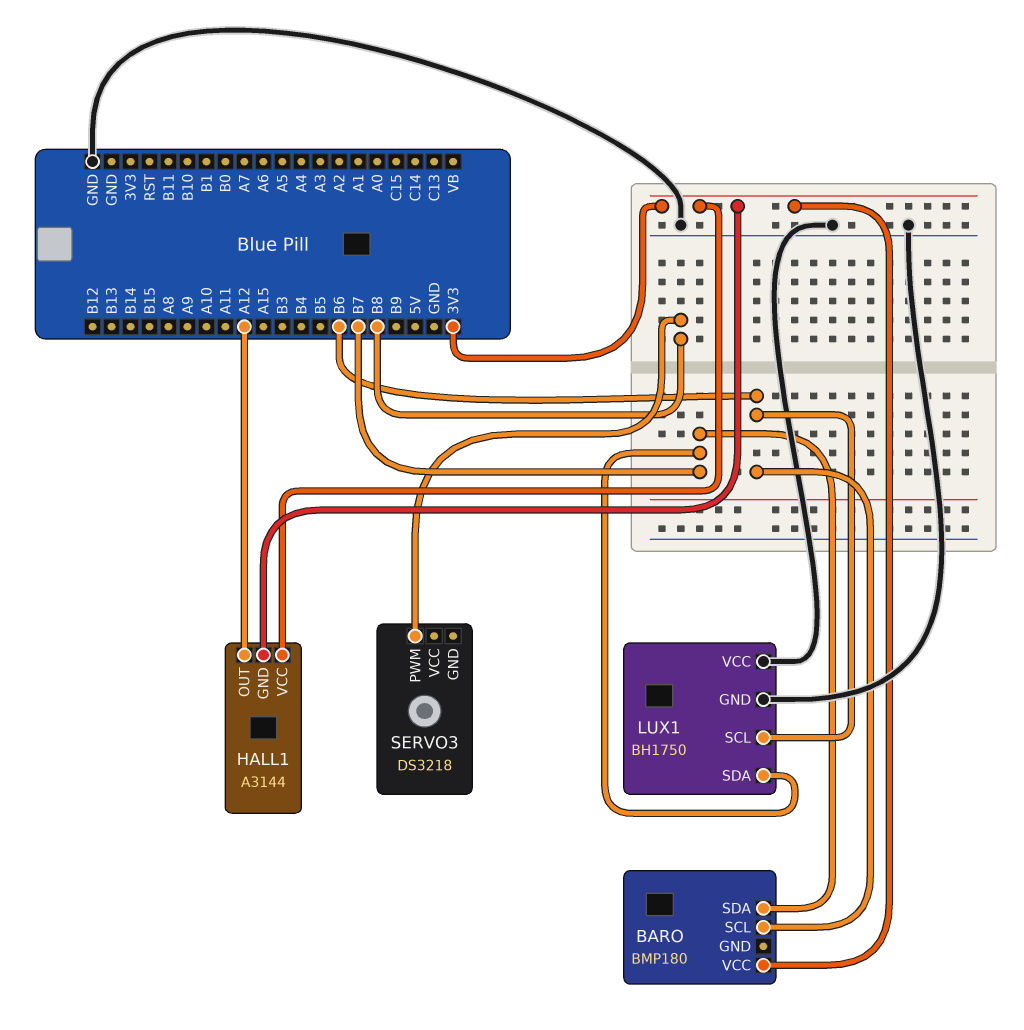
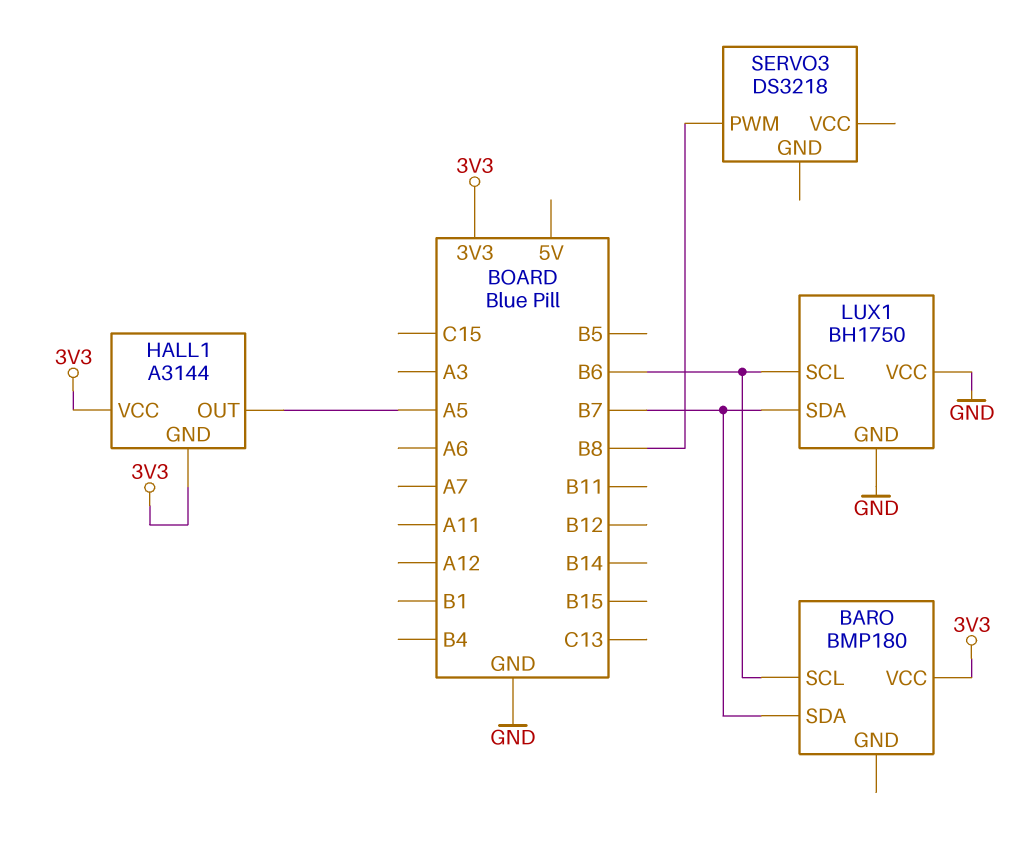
HALL1 pin OUT: A12 -> A5

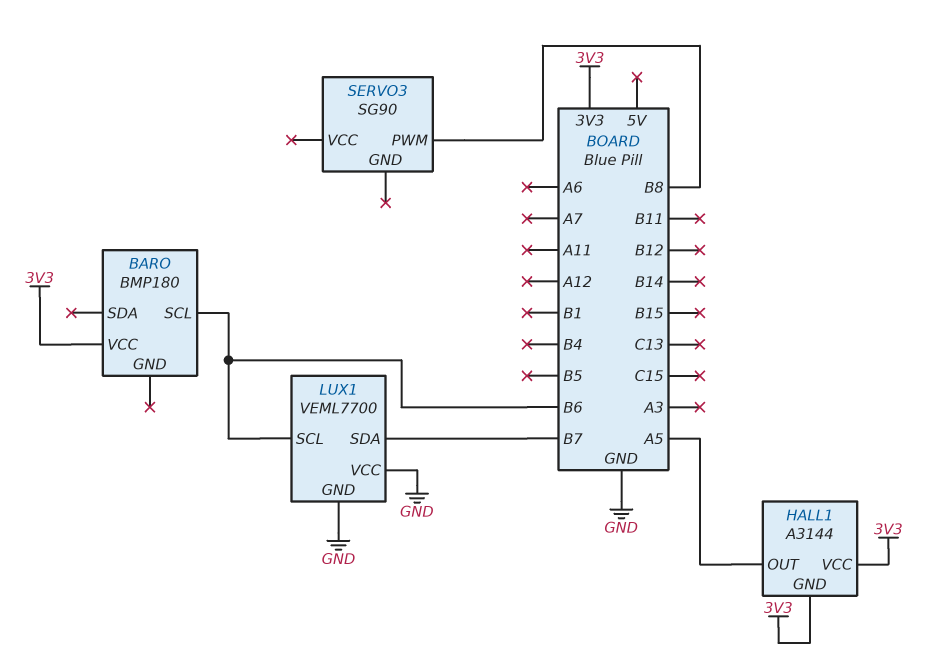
BARO pin SDA: B7 -> none
LUX1: BH1750 -> VEML7700
SERVO3: DS3218 -> SG90

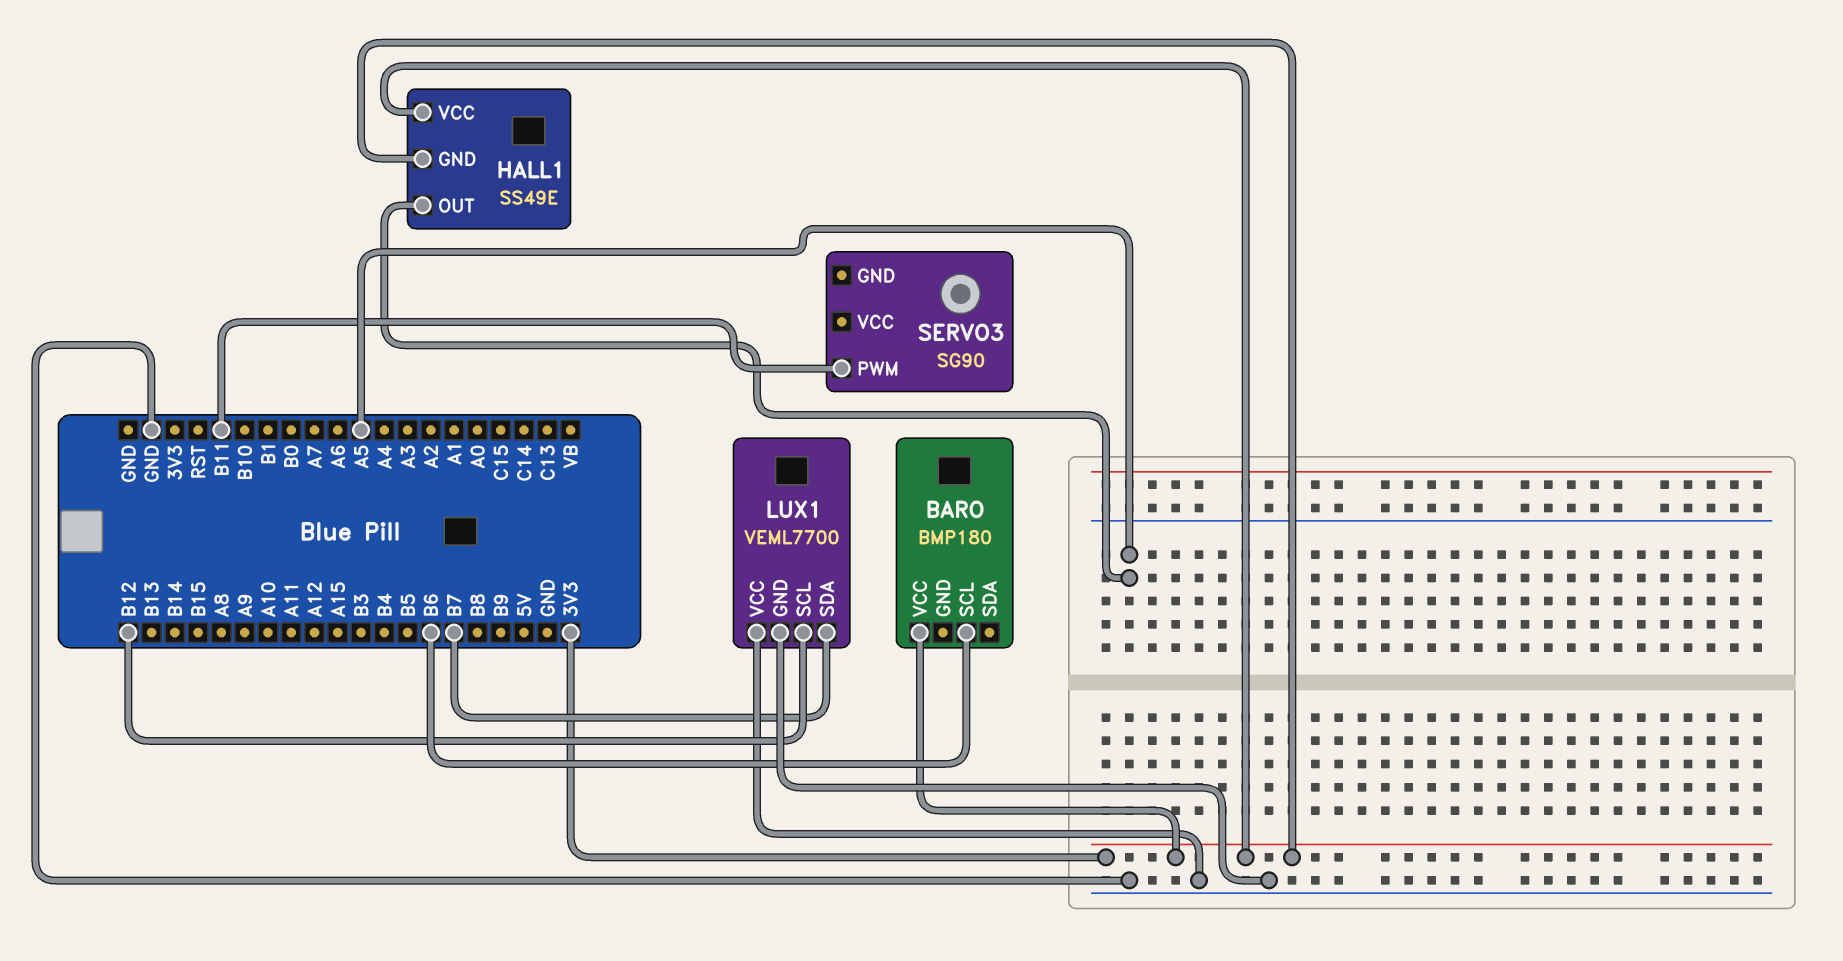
HALL1: A3144 -> SS49E
LUX1 pin SCL: B6 -> B12
SERVO3 pin PWM: B8 -> B11

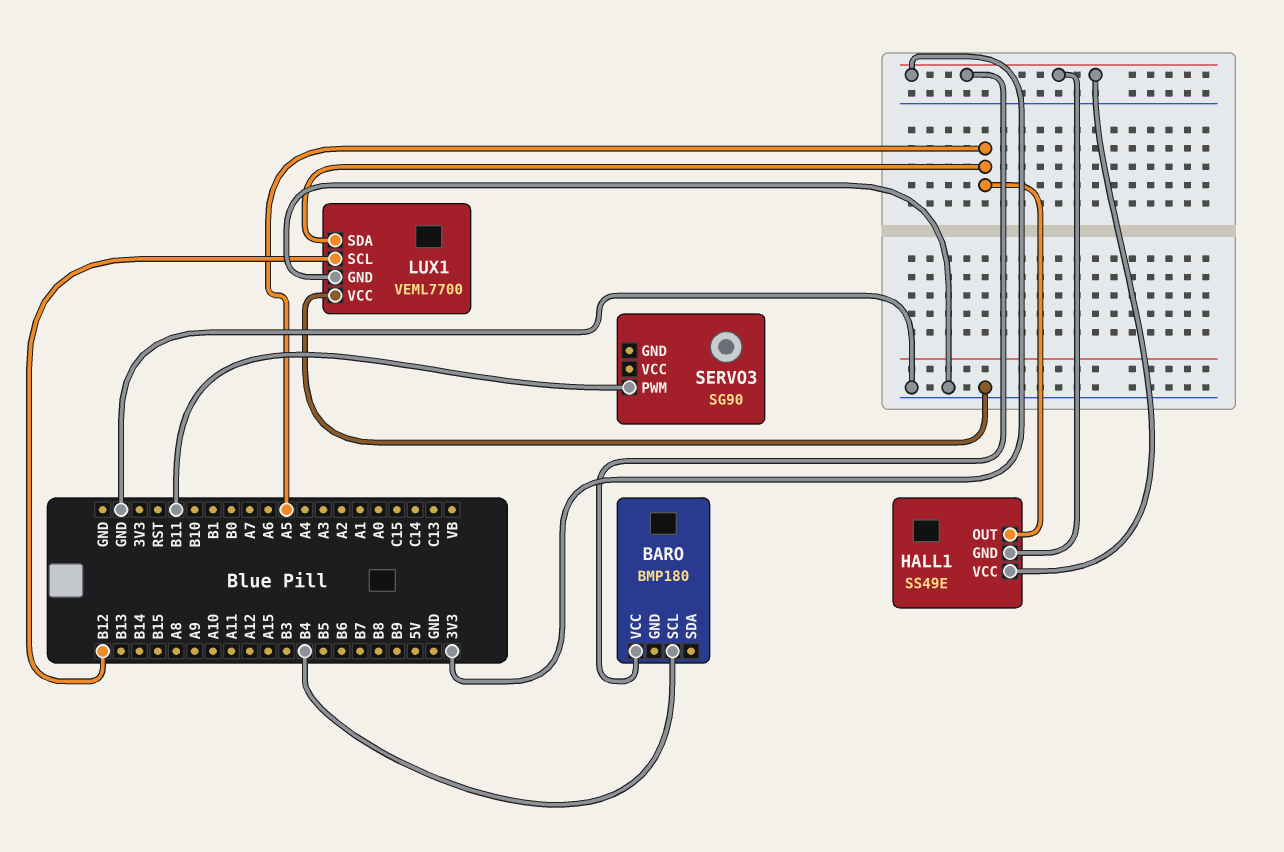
BARO pin SCL: B6 -> B4
LUX1 pin SDA: B7 -> A5

